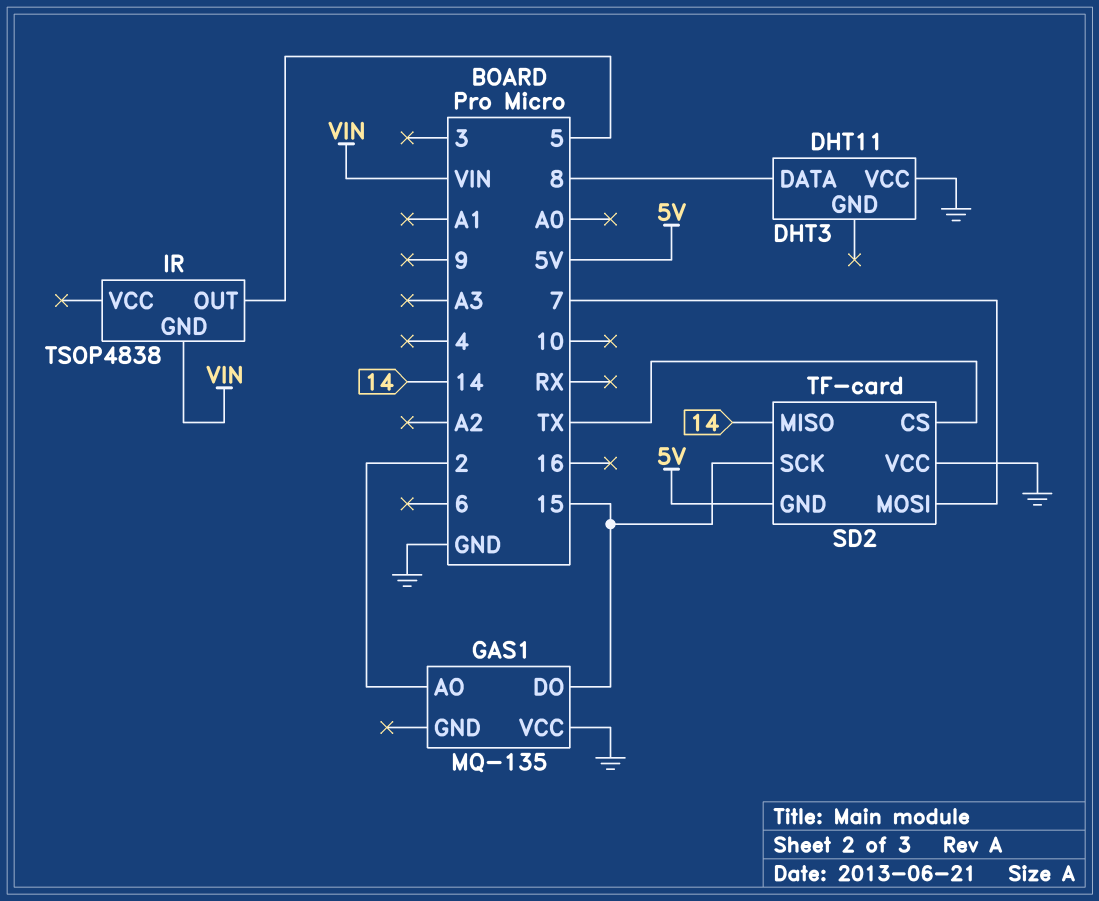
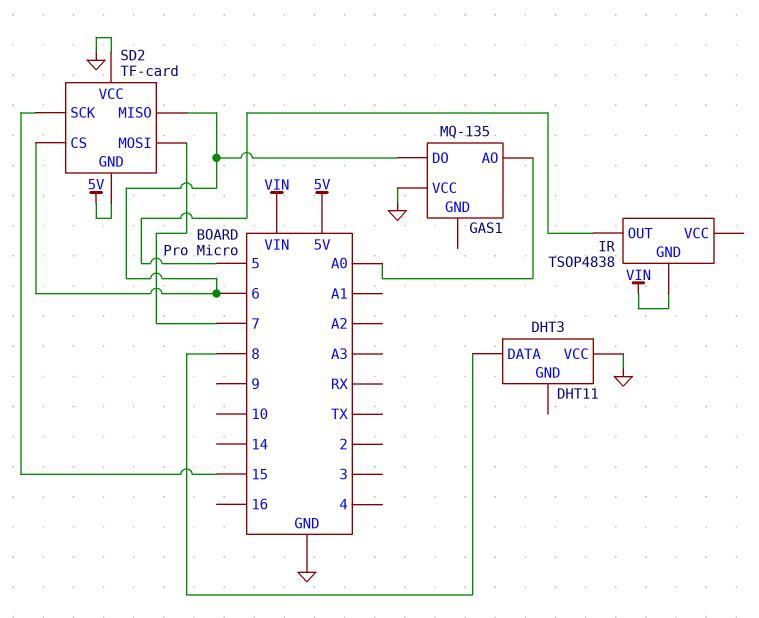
GAS1 pin AO: 2 -> A0
GAS1 pin DO: 15 -> 6
SD2 pin CS: TX -> 6
SD2 pin MISO: 14 -> 6

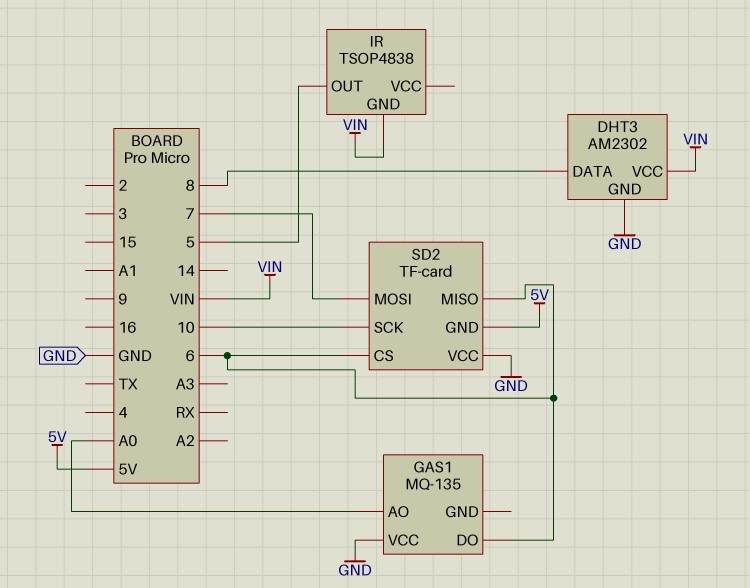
DHT3: DHT11 -> AM2302
DHT3 pin GND: none -> GND
DHT3 pin VCC: GND -> VIN
SD2 pin SCK: 15 -> 10

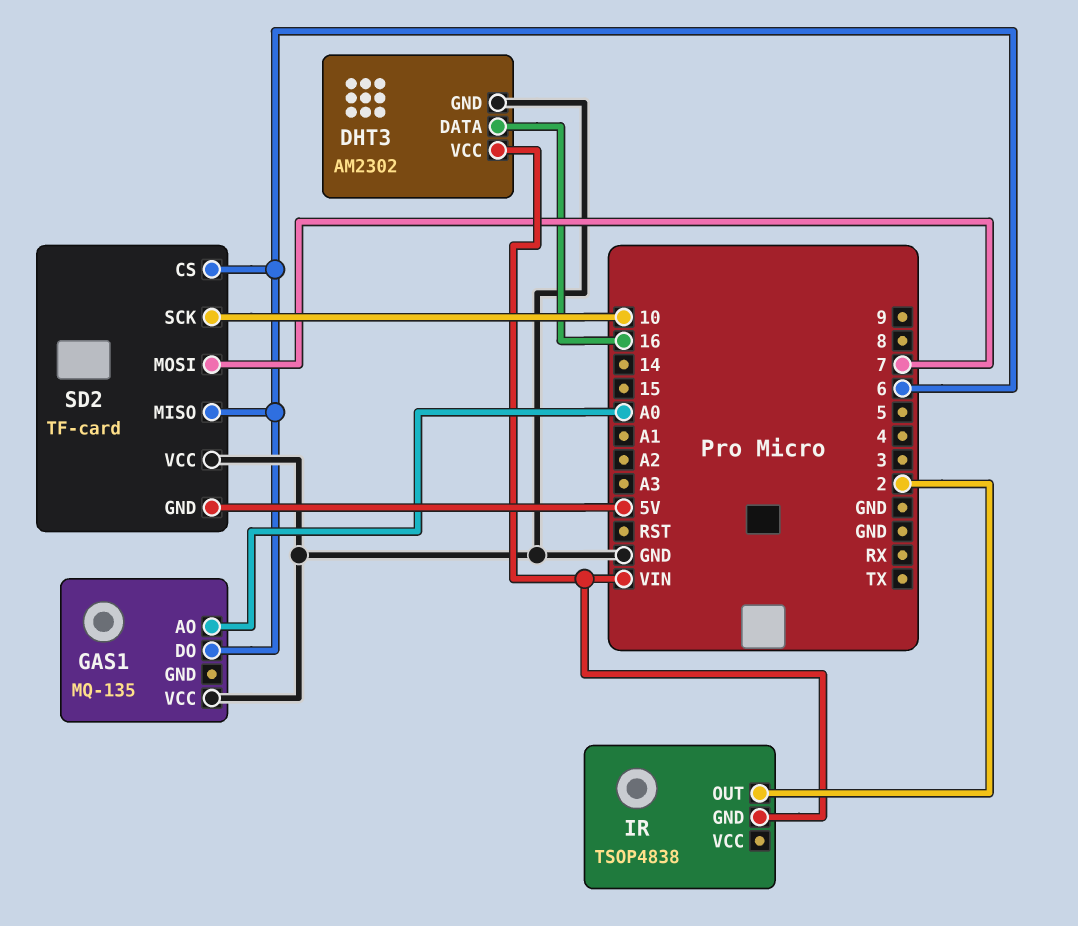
DHT3 pin DATA: 8 -> 16
IR pin OUT: 5 -> 2

